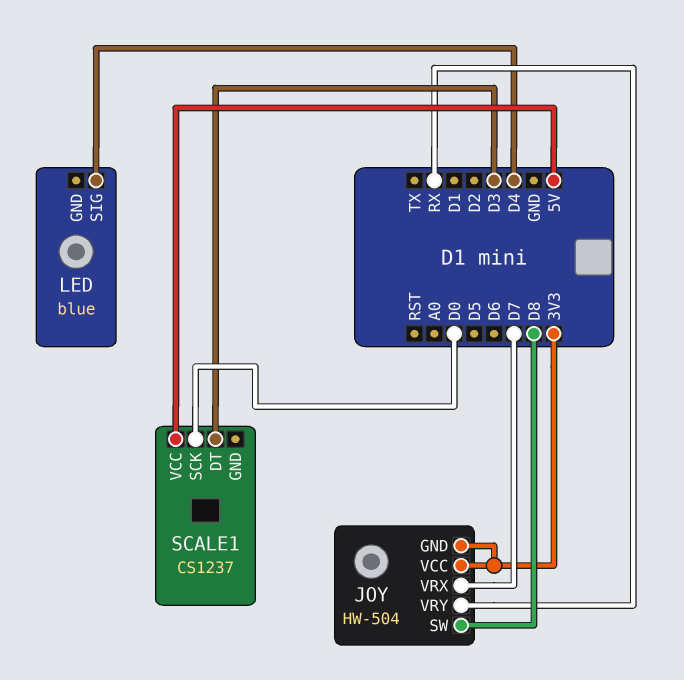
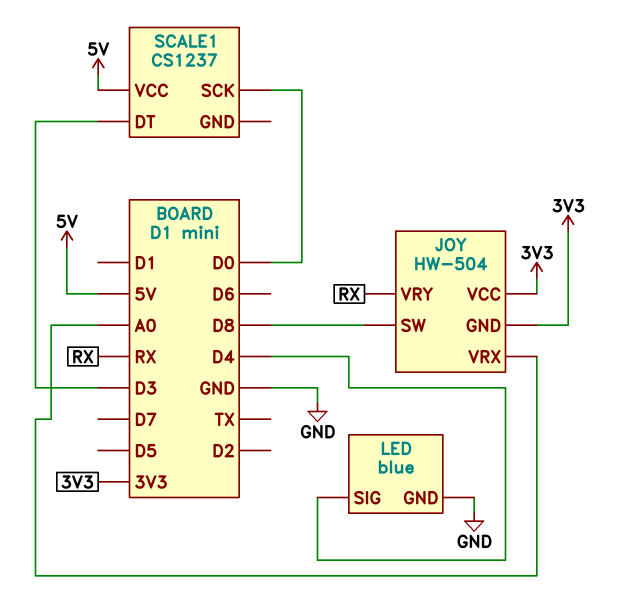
JOY pin VRX: D7 -> A0
LED pin GND: none -> GND

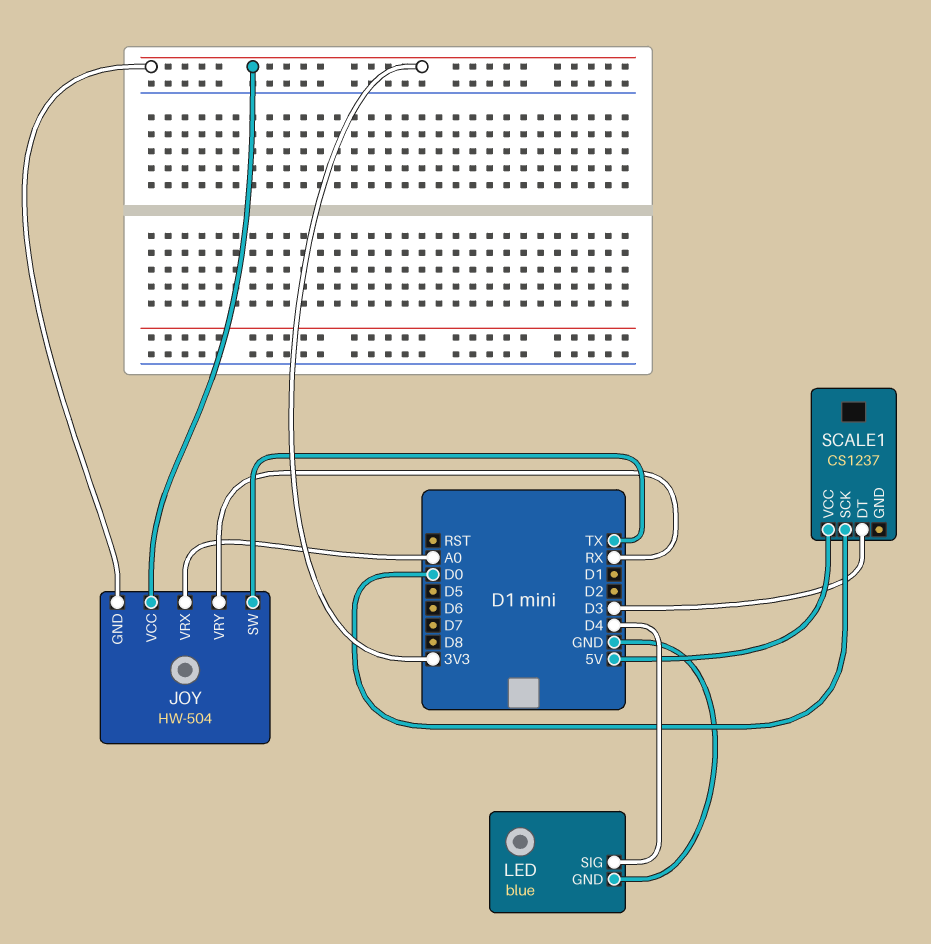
JOY pin SW: D8 -> TX

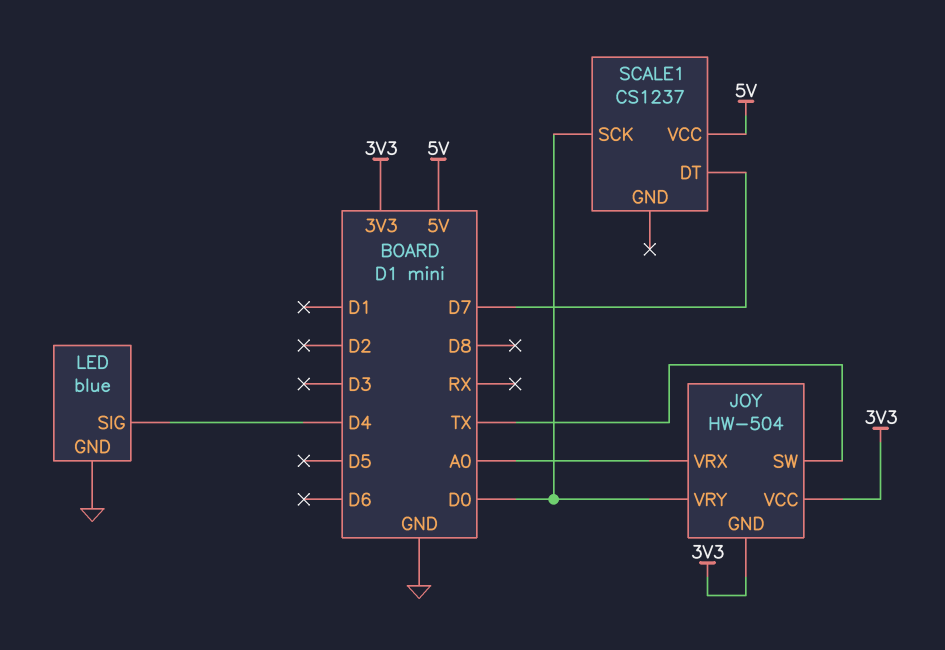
JOY pin VRY: RX -> D0
SCALE1 pin DT: D3 -> D7

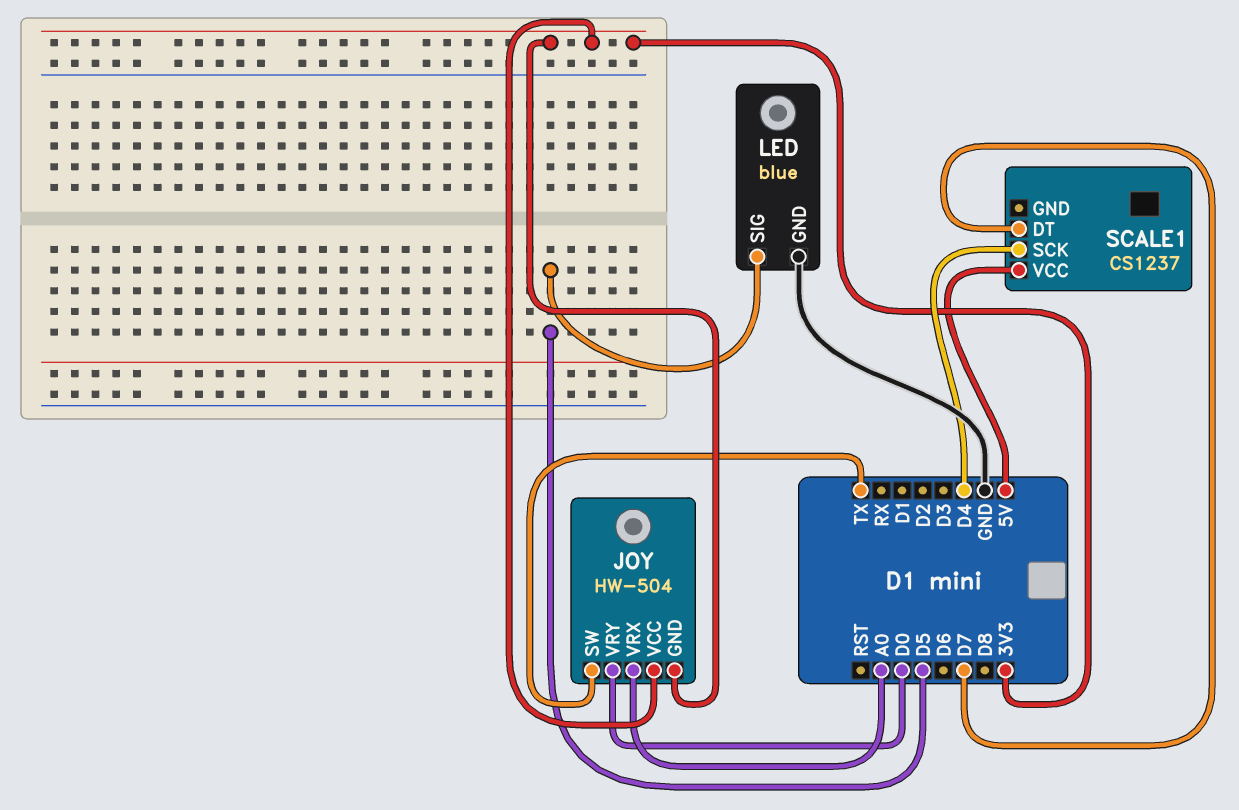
LED pin SIG: D4 -> D5
SCALE1 pin SCK: D0 -> D4

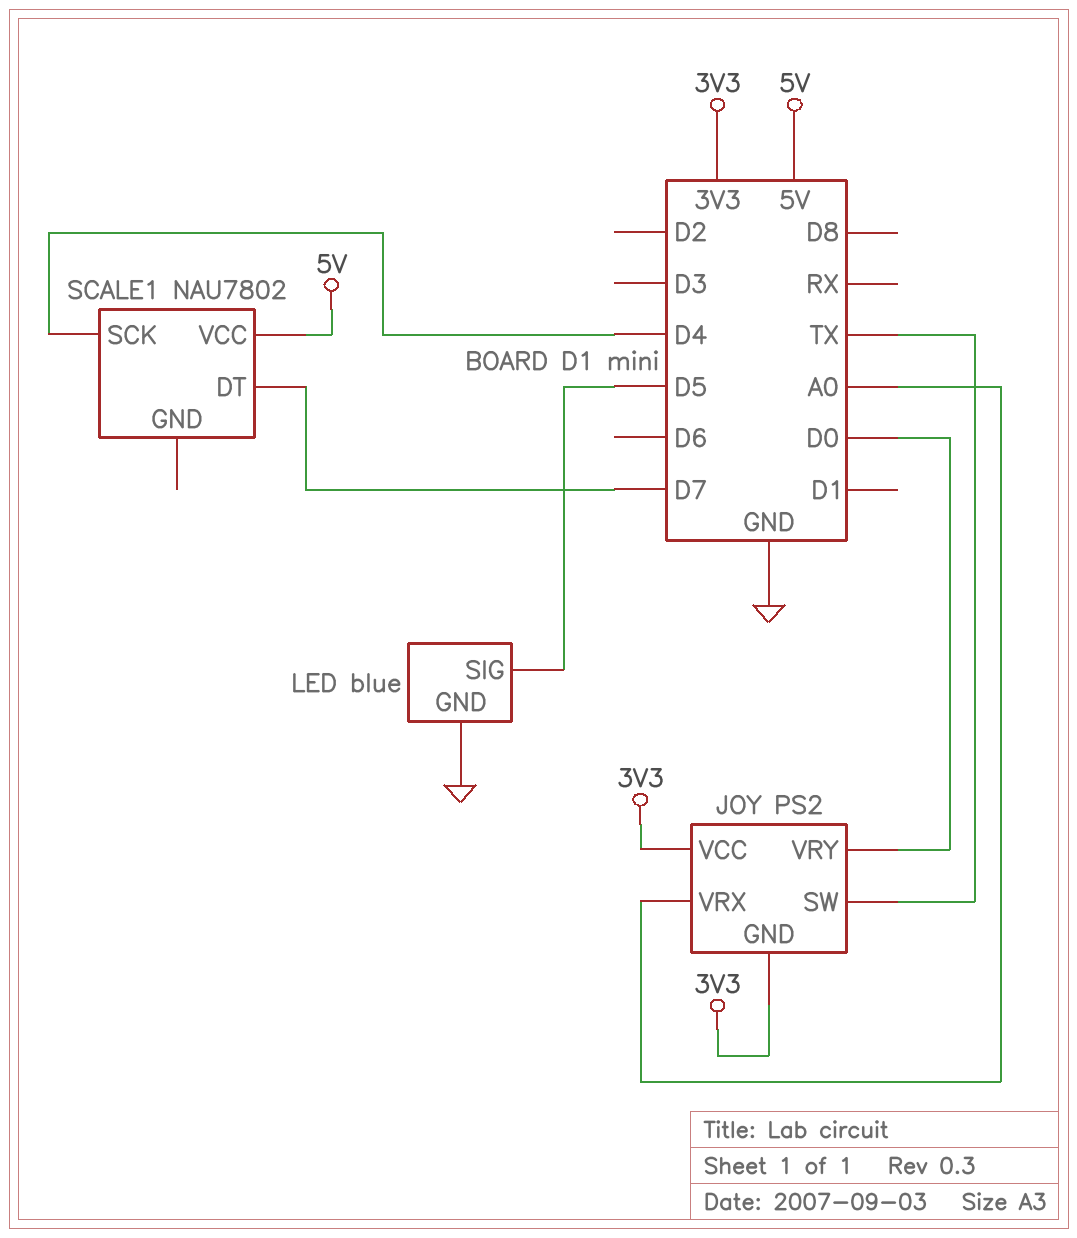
JOY: HW-504 -> PS2
SCALE1: CS1237 -> NAU7802

